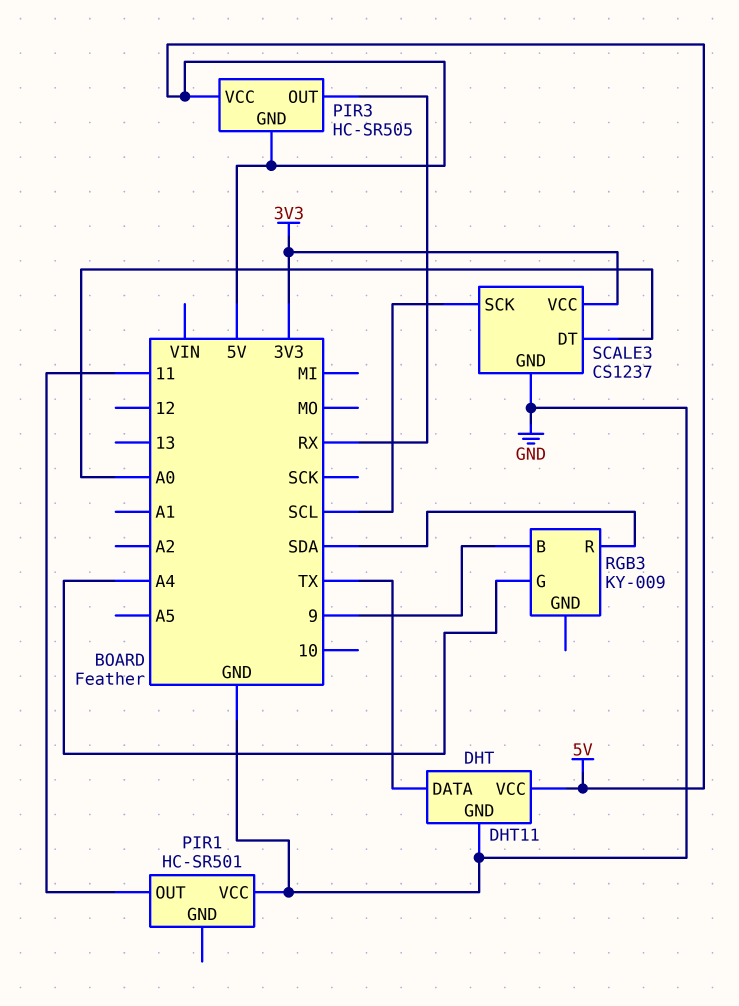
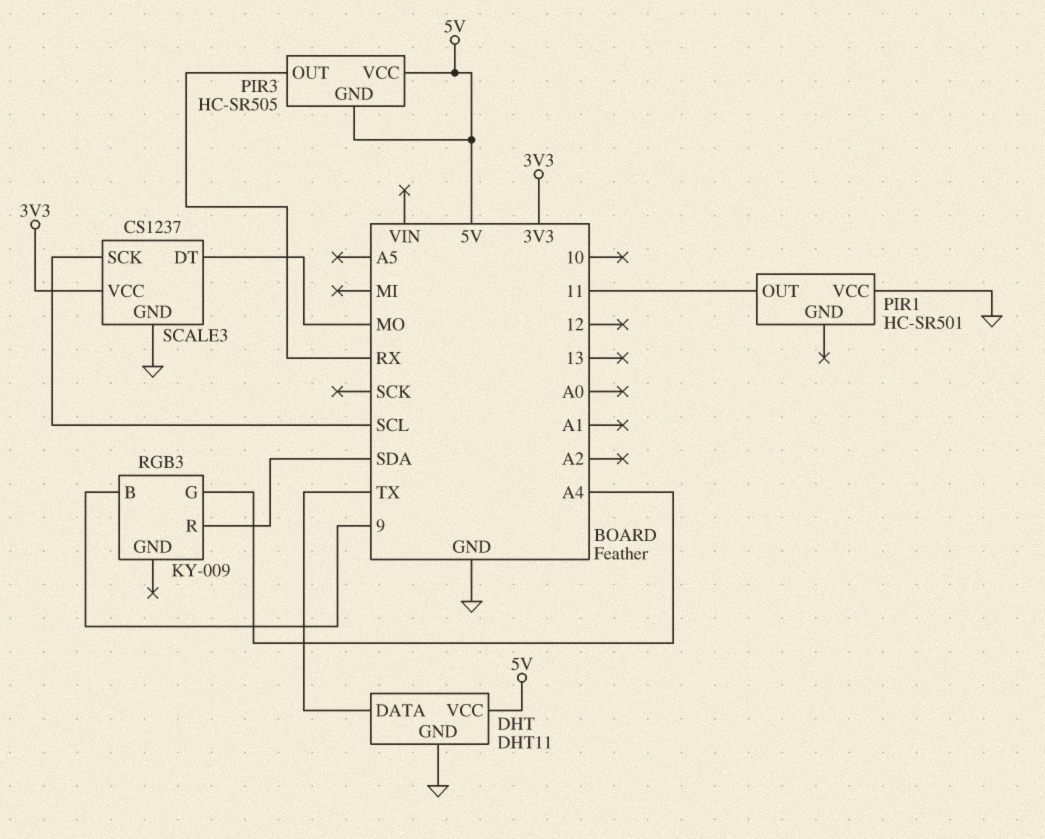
SCALE3 pin DT: A0 -> MO

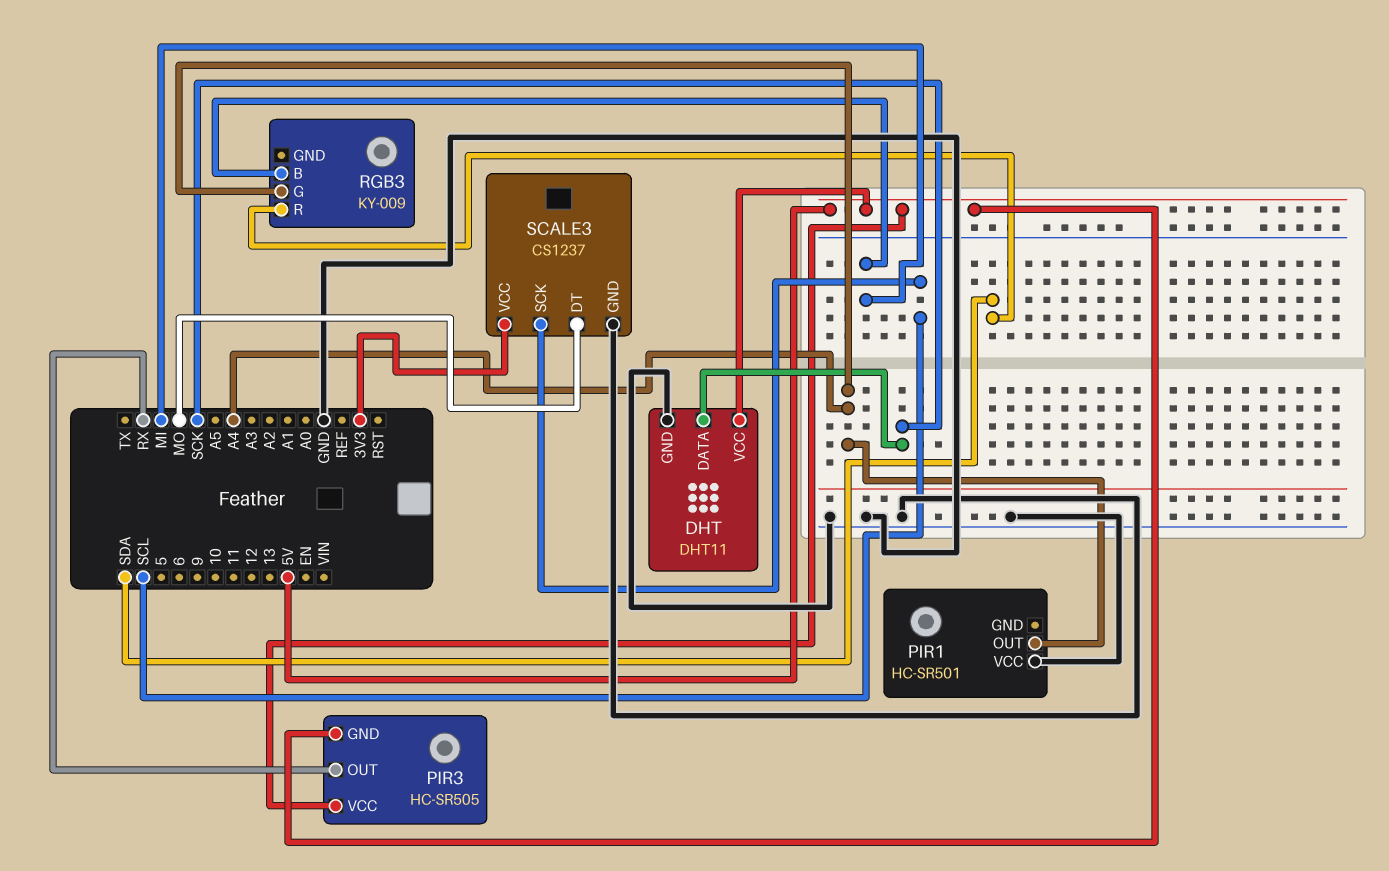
DHT pin DATA: TX -> SCK
PIR1 pin OUT: 11 -> A4
RGB3 pin B: 9 -> MI

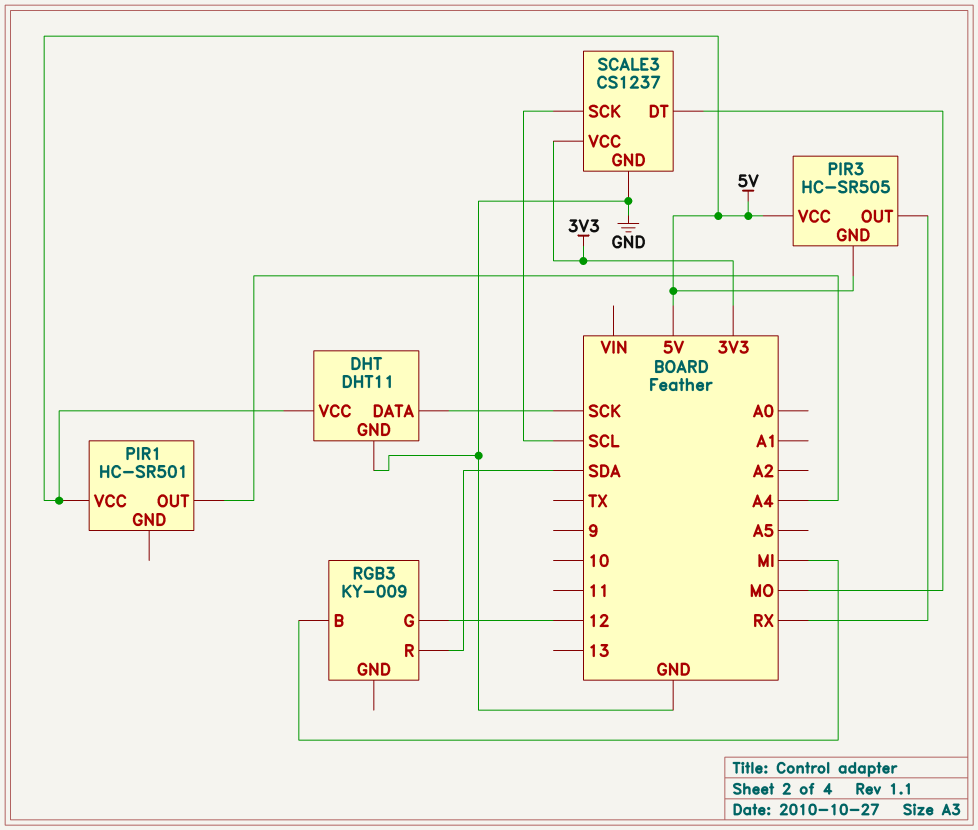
PIR1 pin VCC: GND -> 5V
RGB3 pin G: A4 -> 12

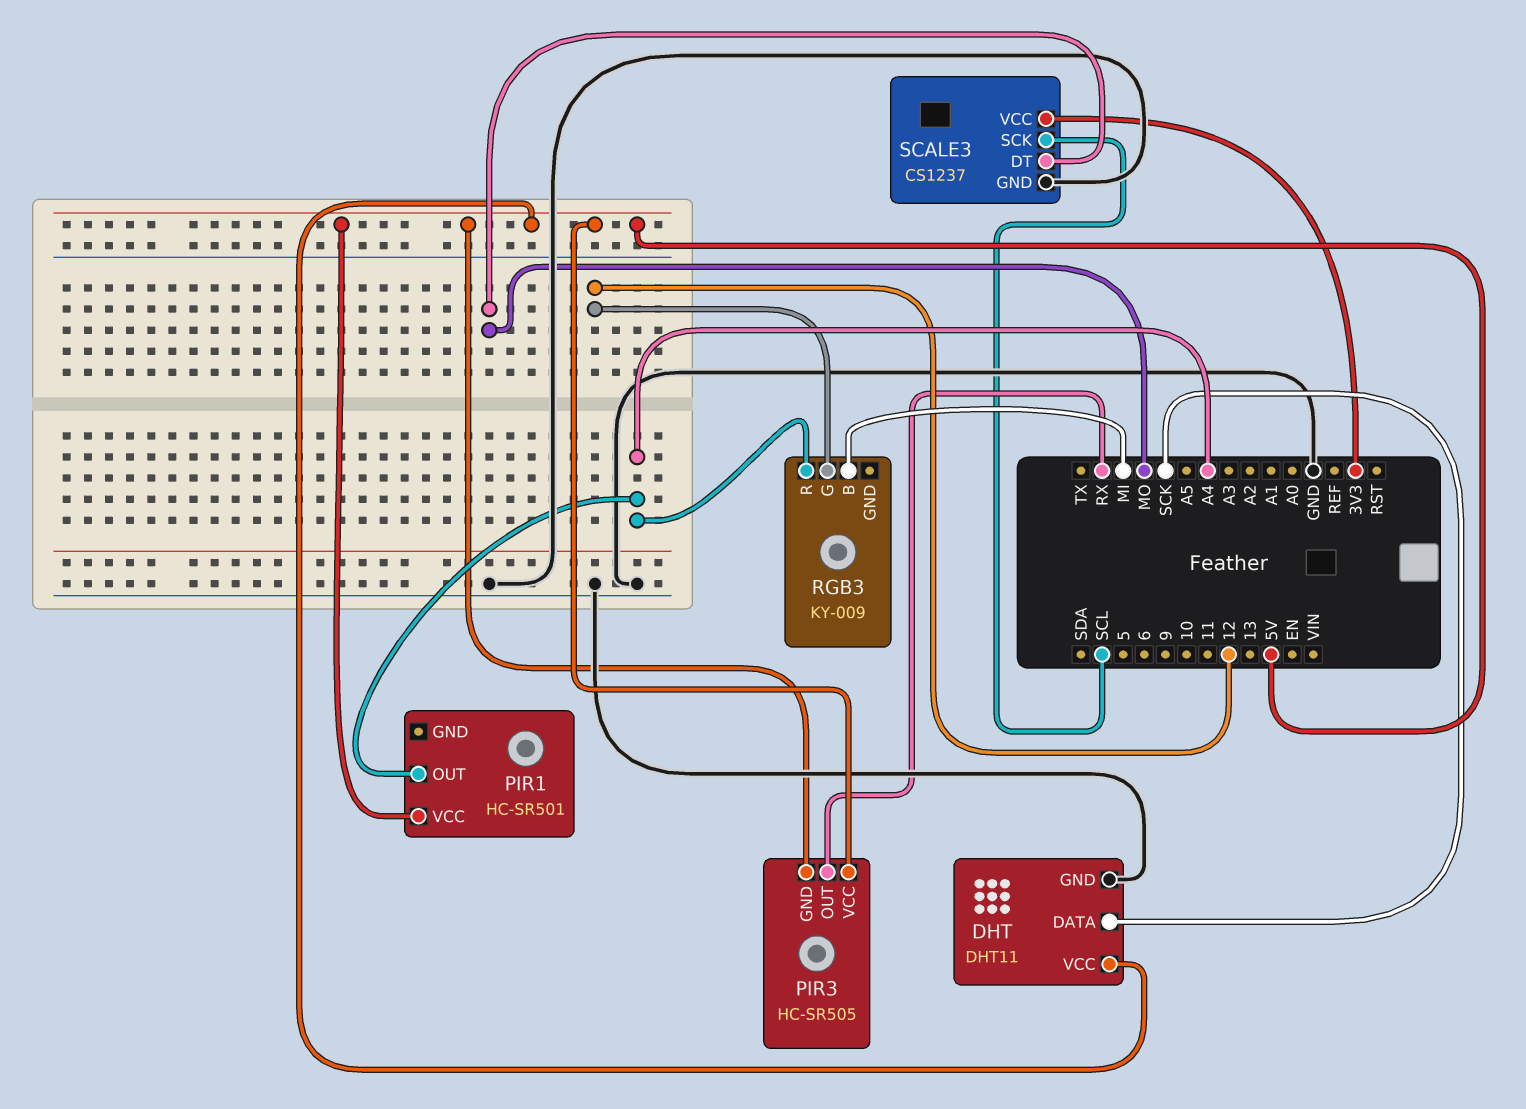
RGB3 pin R: SDA -> A4

